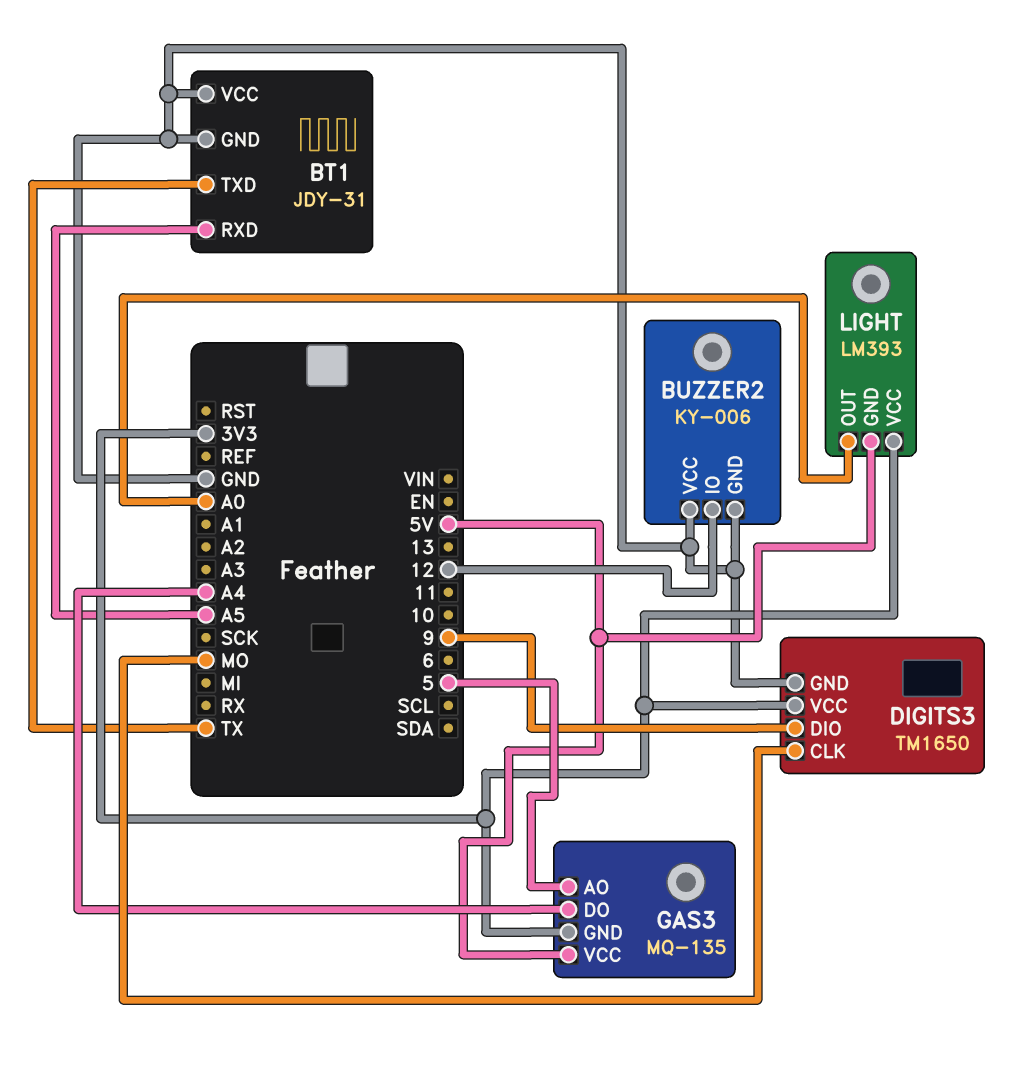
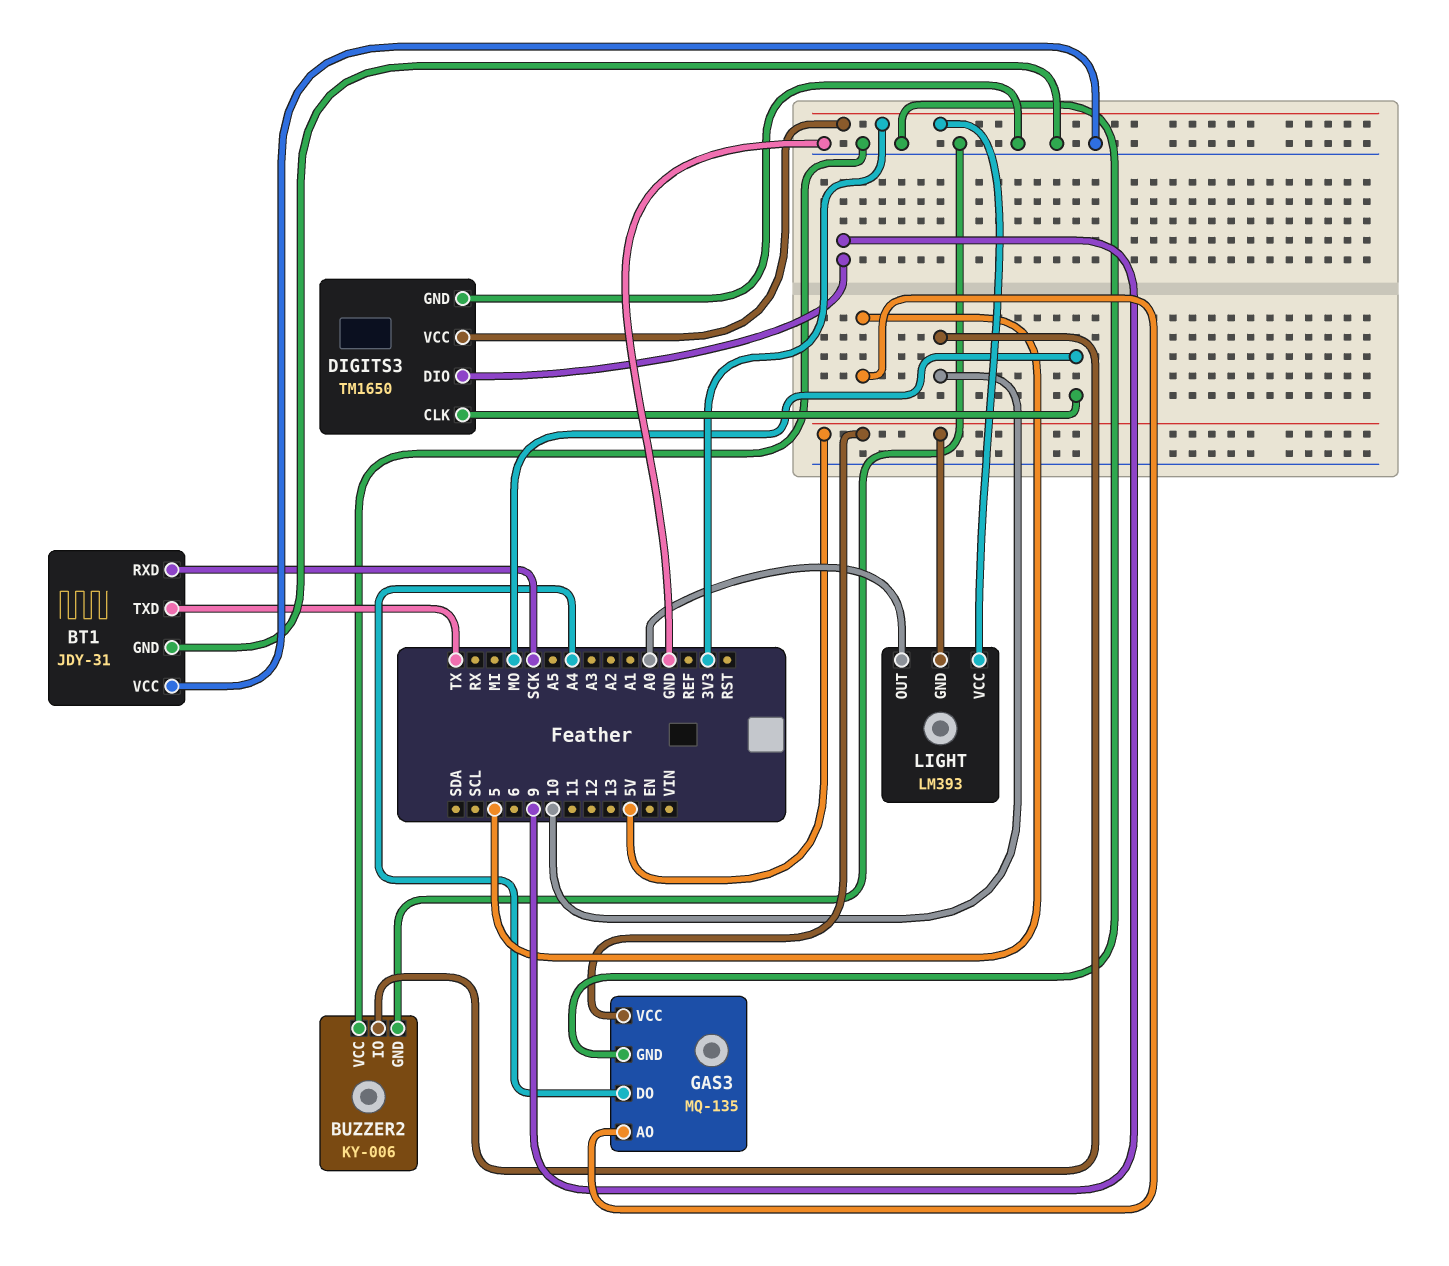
BT1 pin RXD: A5 -> SCK
BUZZER2 pin IO: 12 -> 10
GAS3 pin GND: 3V3 -> GND

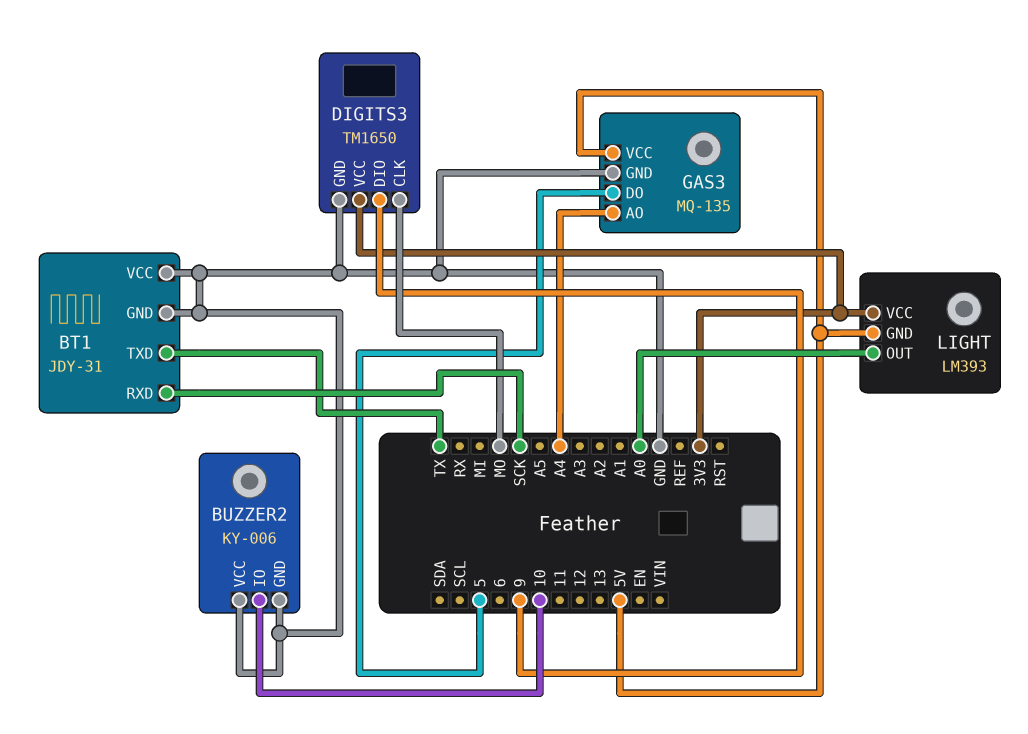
GAS3 pin AO: 5 -> A4
GAS3 pin DO: A4 -> 5

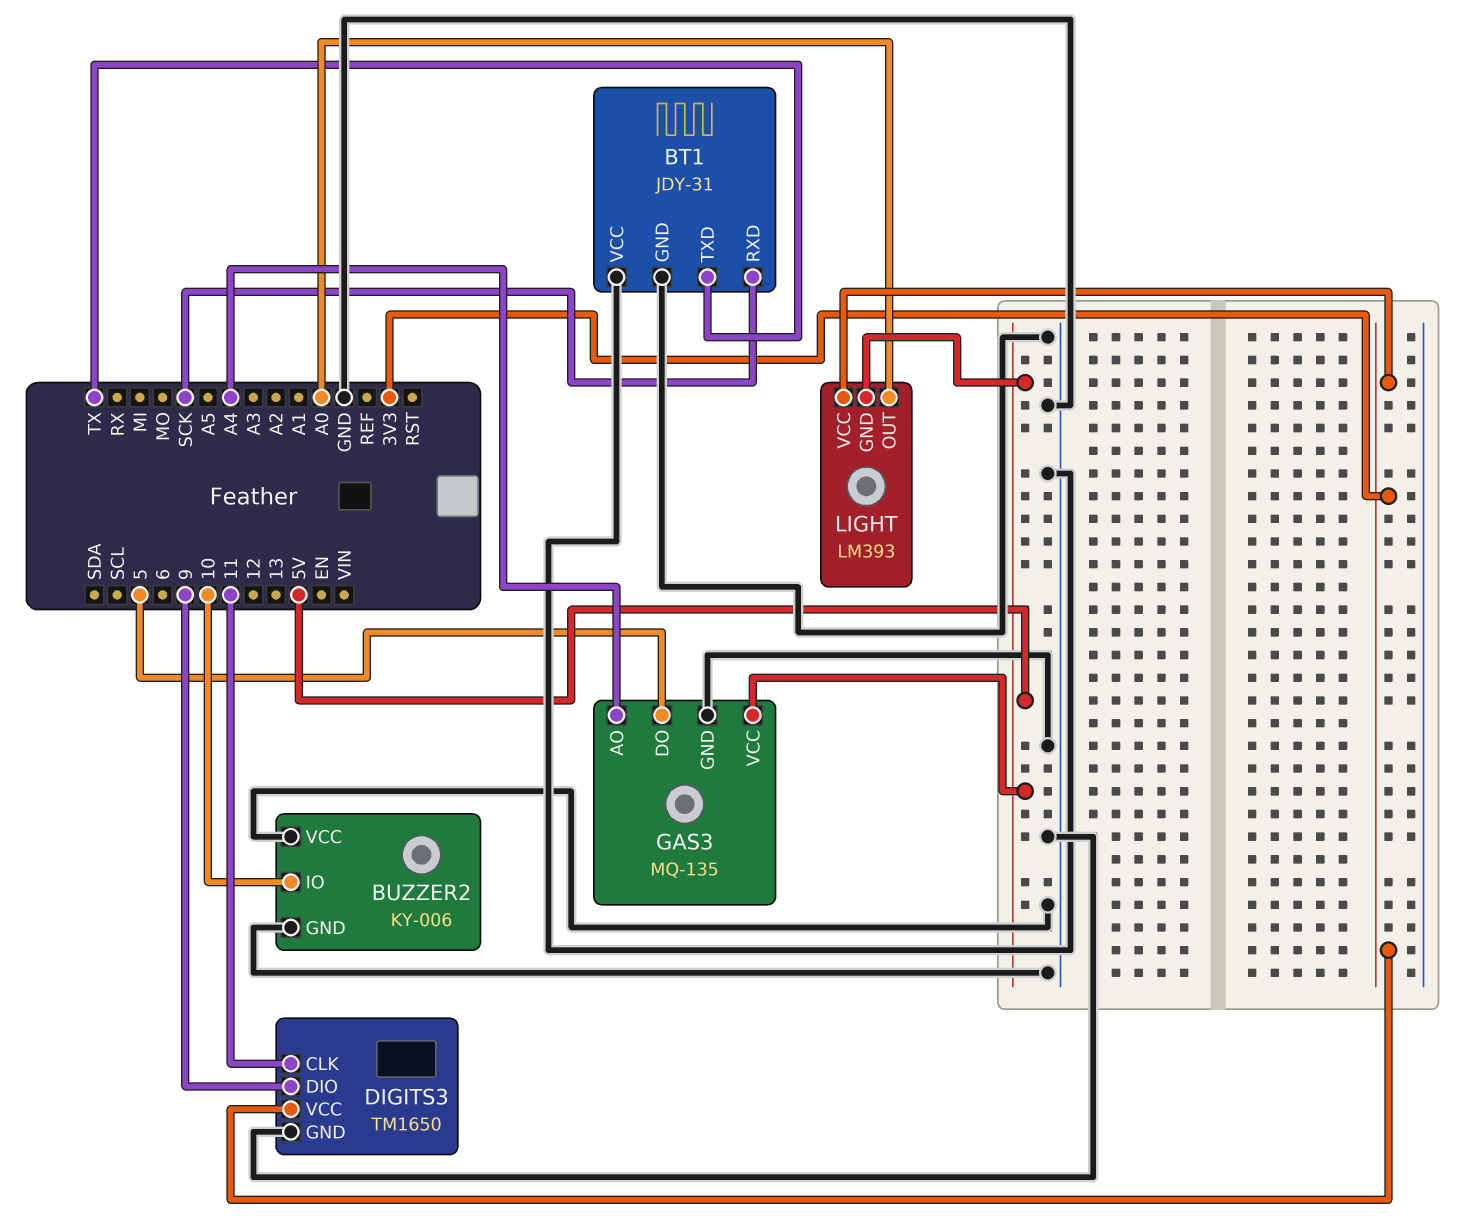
DIGITS3 pin CLK: MO -> 11

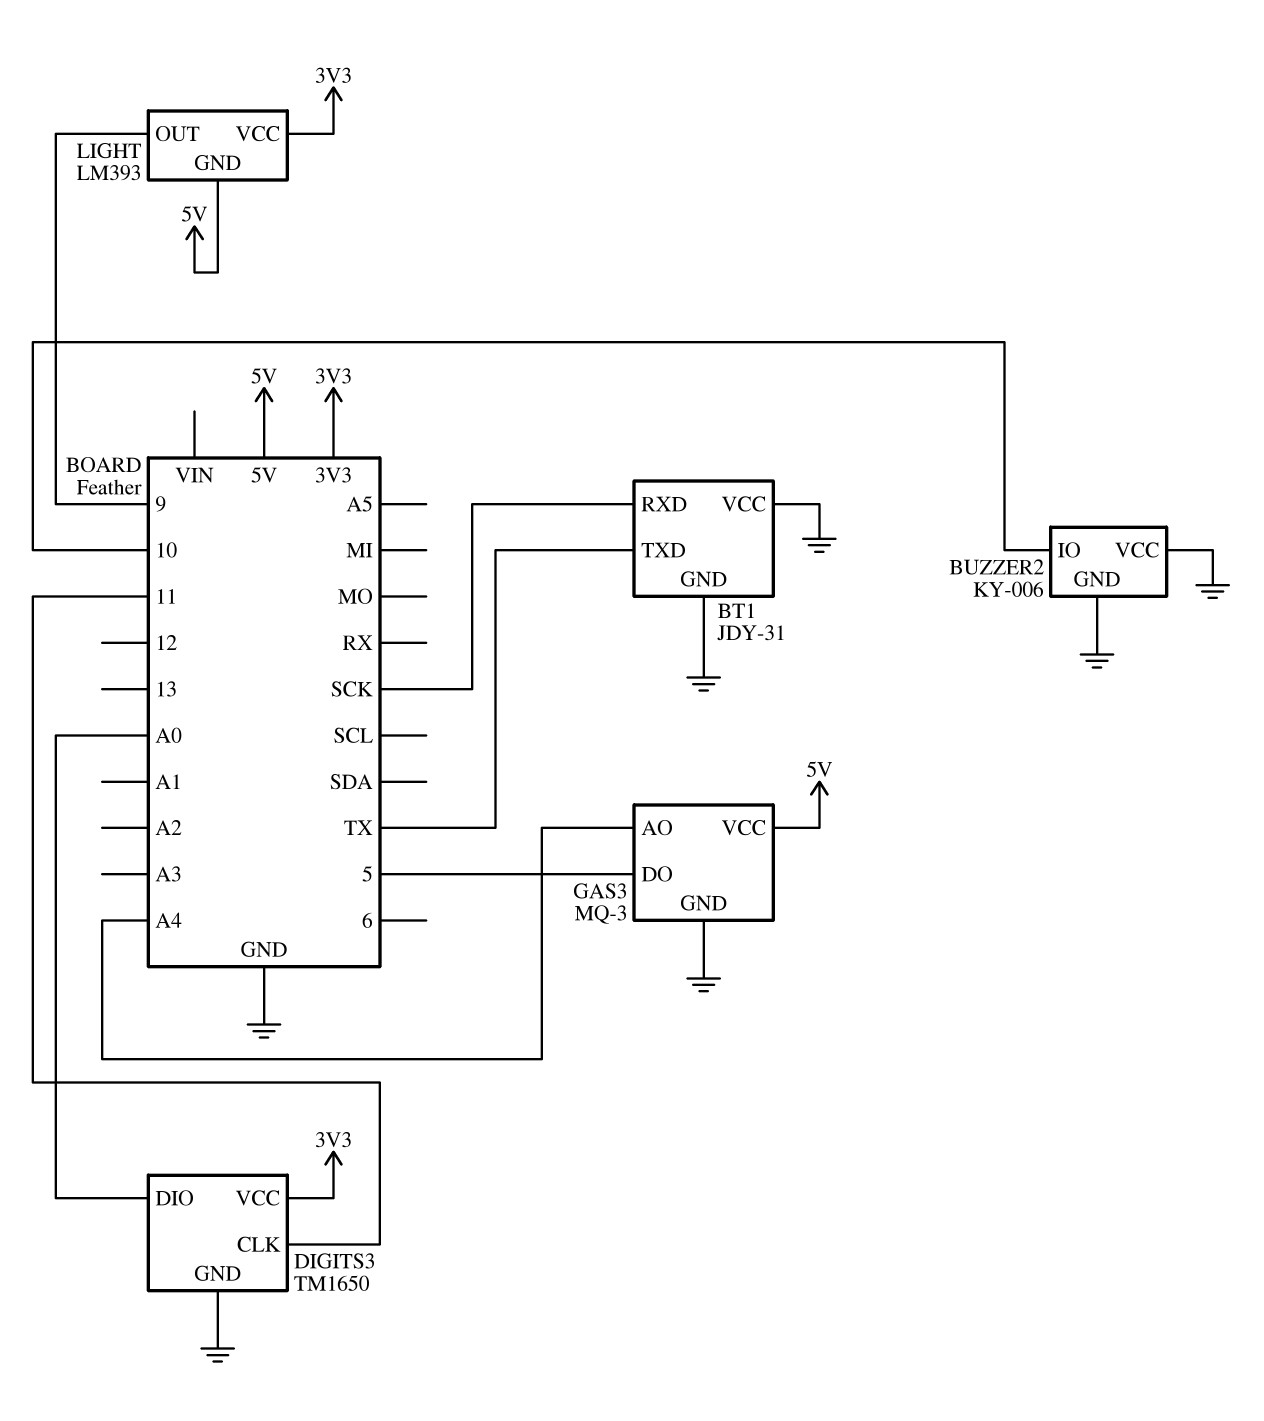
DIGITS3 pin DIO: 9 -> A0
GAS3: MQ-135 -> MQ-3
LIGHT pin OUT: A0 -> 9

